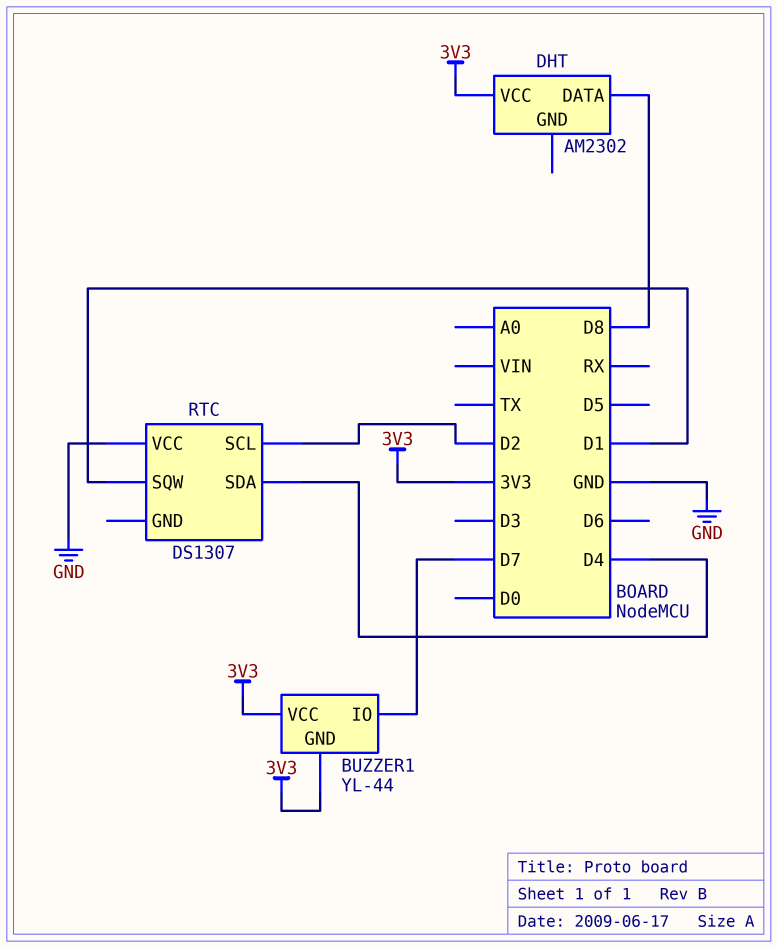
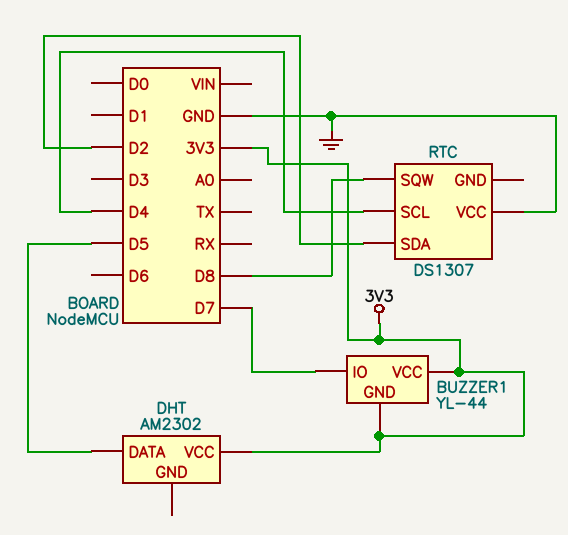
DHT pin DATA: D8 -> D5
RTC pin SCL: D2 -> D4
RTC pin SDA: D4 -> D2
RTC pin SQW: D1 -> D8

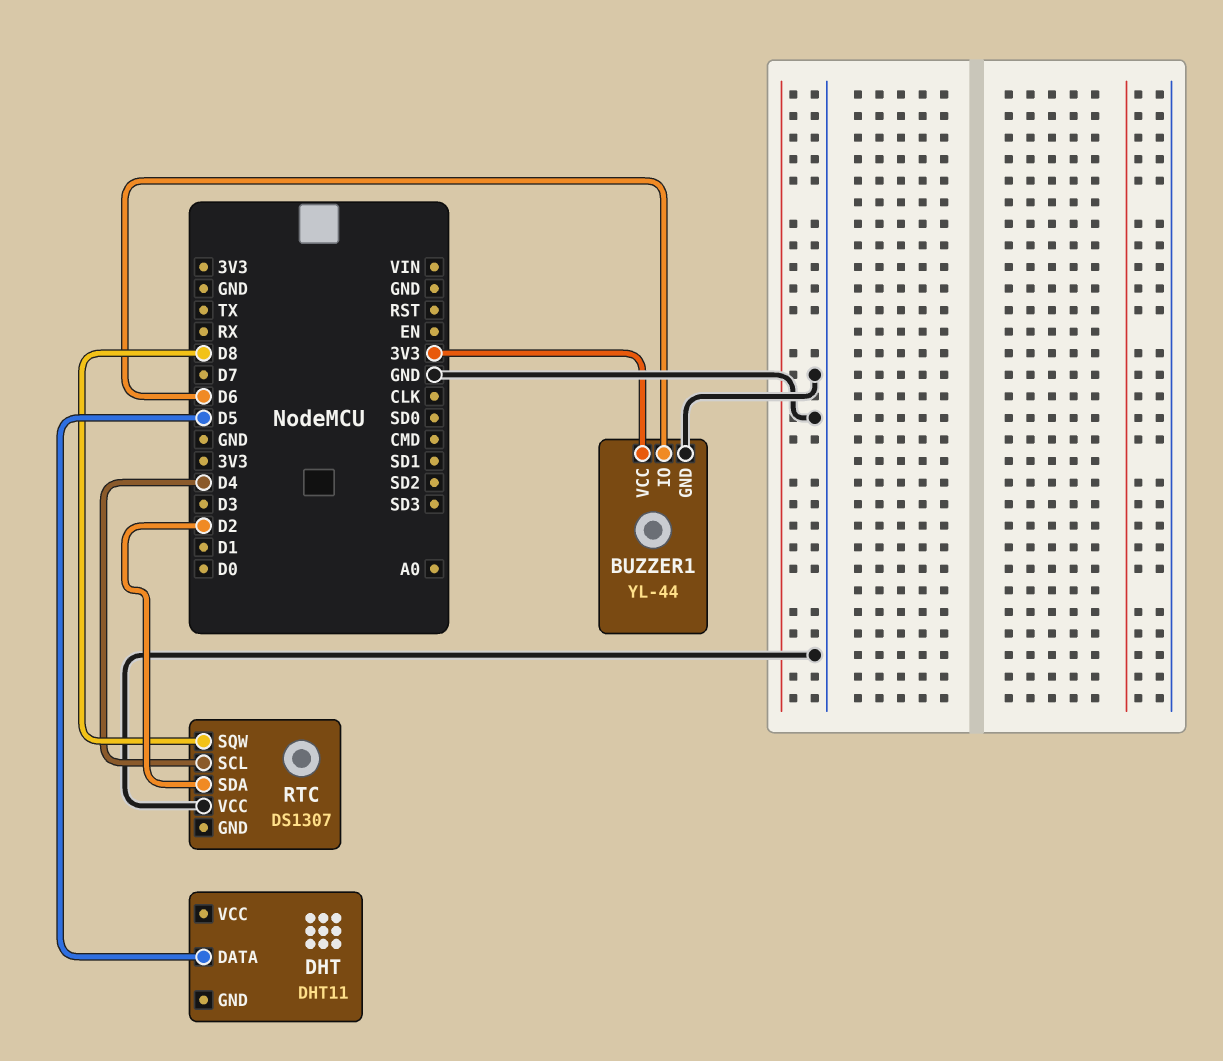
BUZZER1 pin GND: 3V3 -> GND
BUZZER1 pin IO: D7 -> D6
DHT: AM2302 -> DHT11
DHT pin VCC: 3V3 -> none

